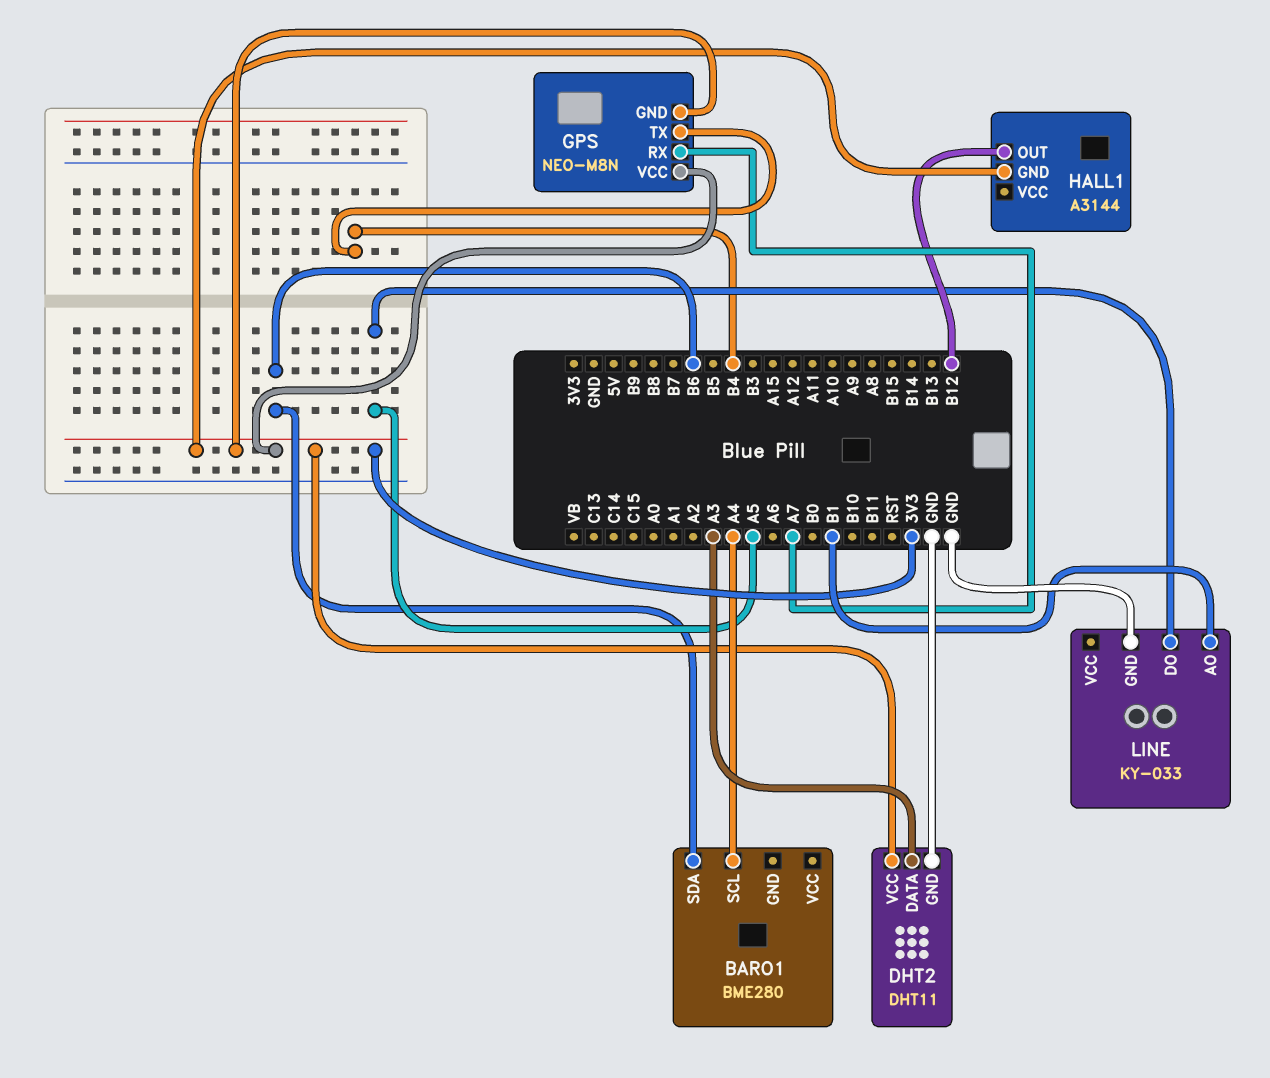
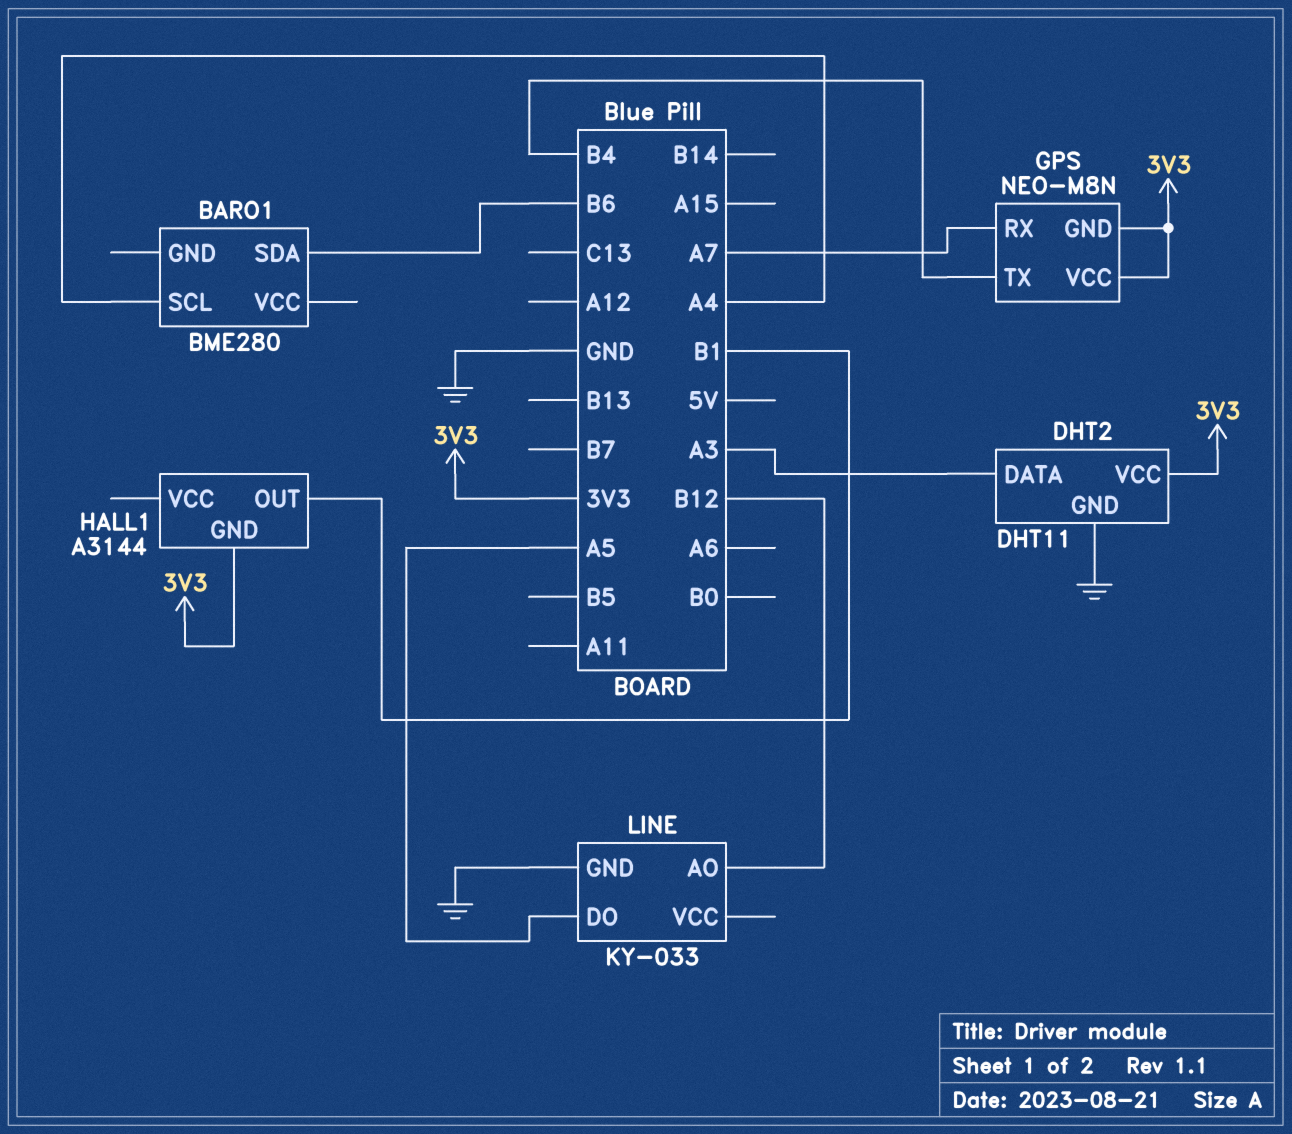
HALL1 pin OUT: B12 -> B1
LINE pin AO: B1 -> B12

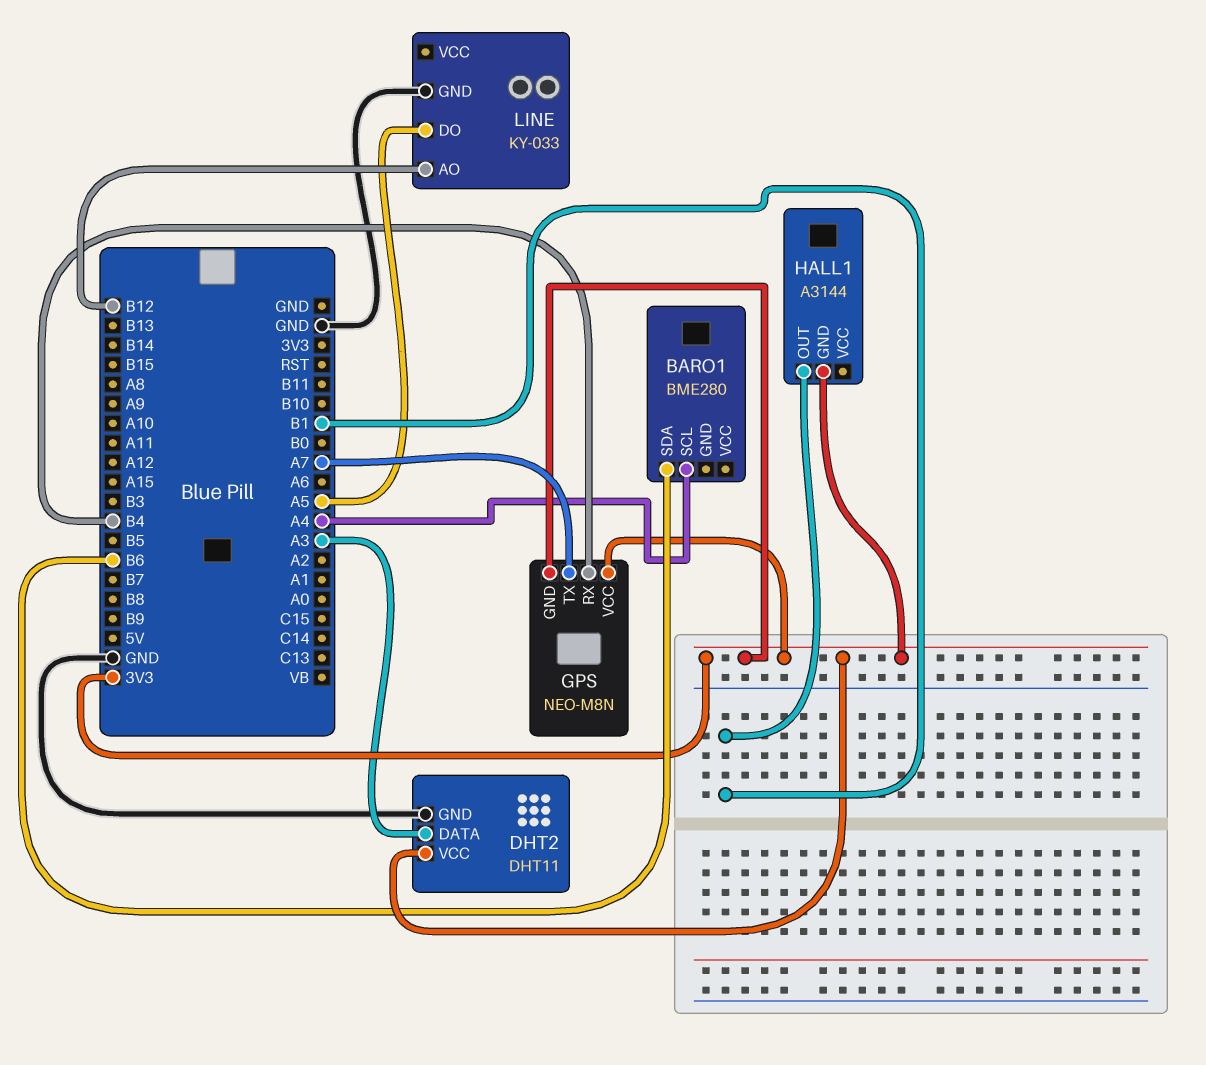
GPS pin RX: A7 -> B4
GPS pin TX: B4 -> A7

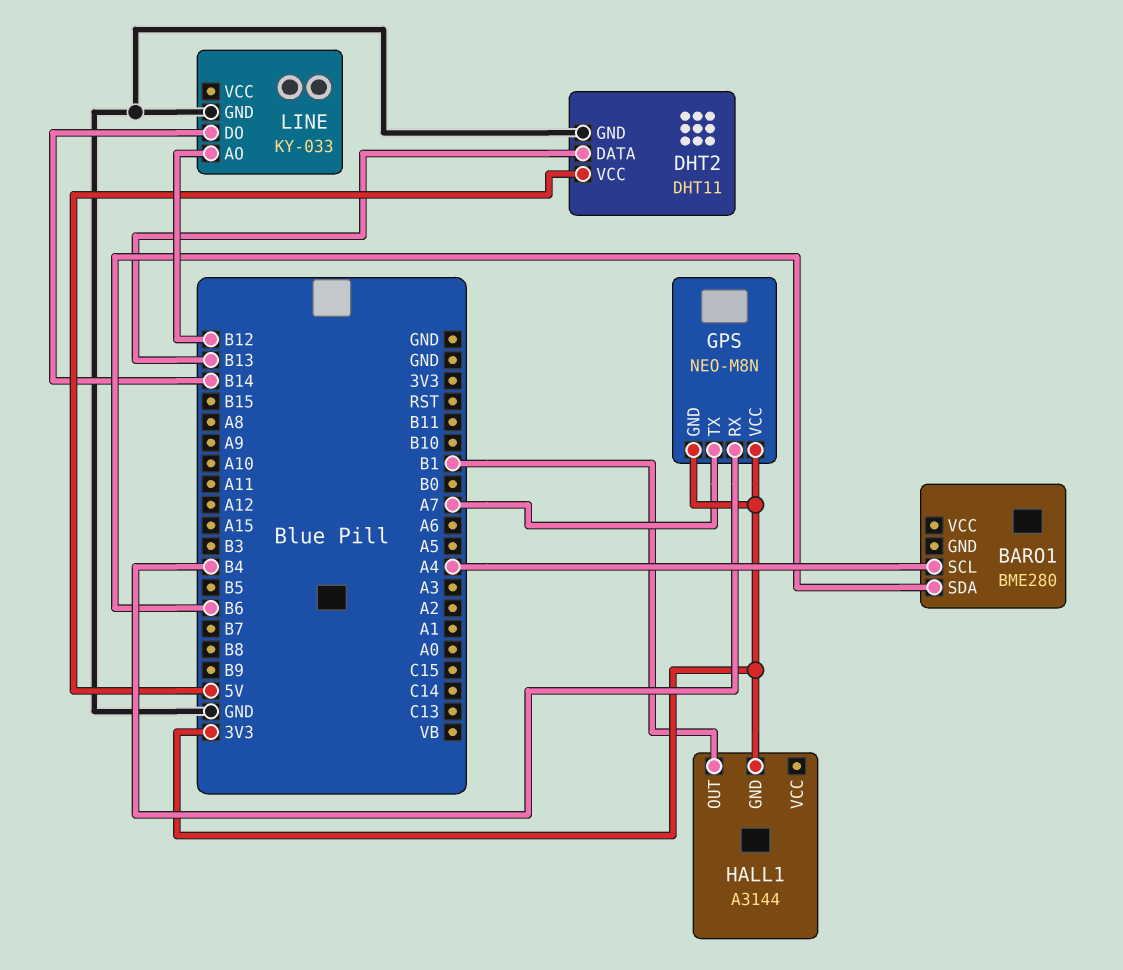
DHT2 pin DATA: A3 -> B13
DHT2 pin VCC: 3V3 -> 5V
LINE pin DO: A5 -> B14

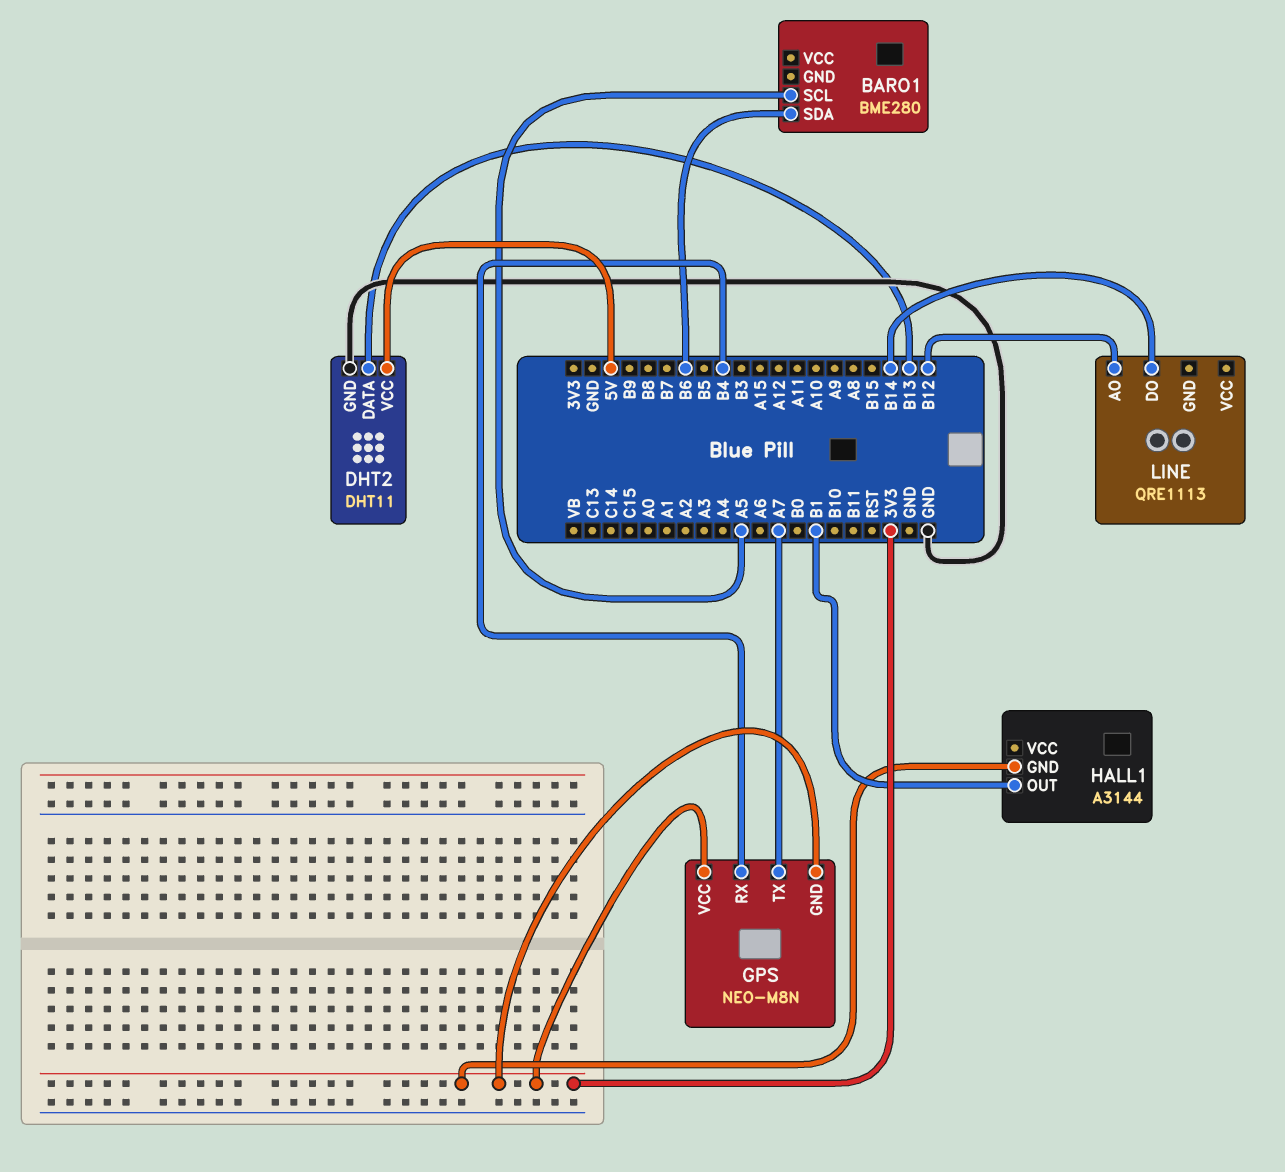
BARO1 pin SCL: A4 -> A5
LINE: KY-033 -> QRE1113
LINE pin GND: GND -> none

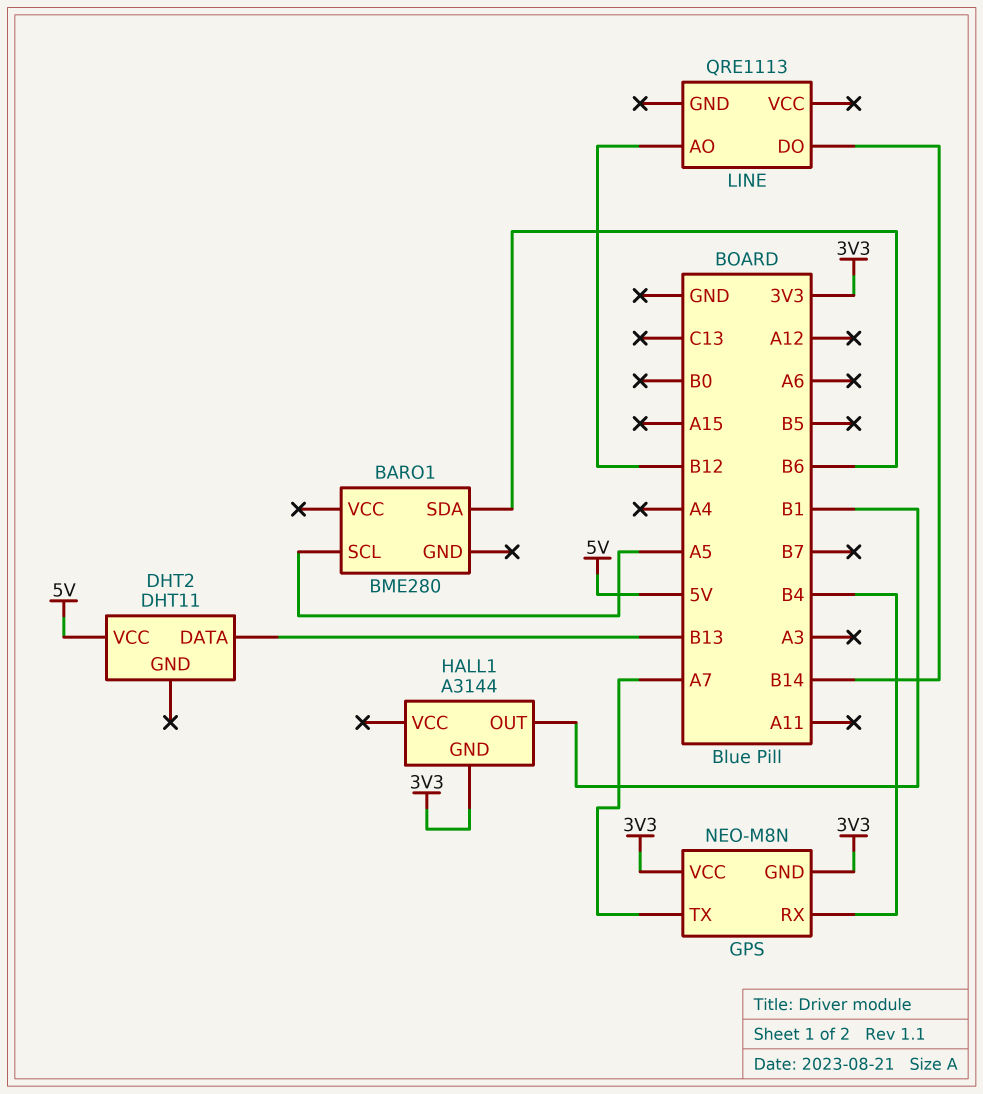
DHT2 pin GND: GND -> none

